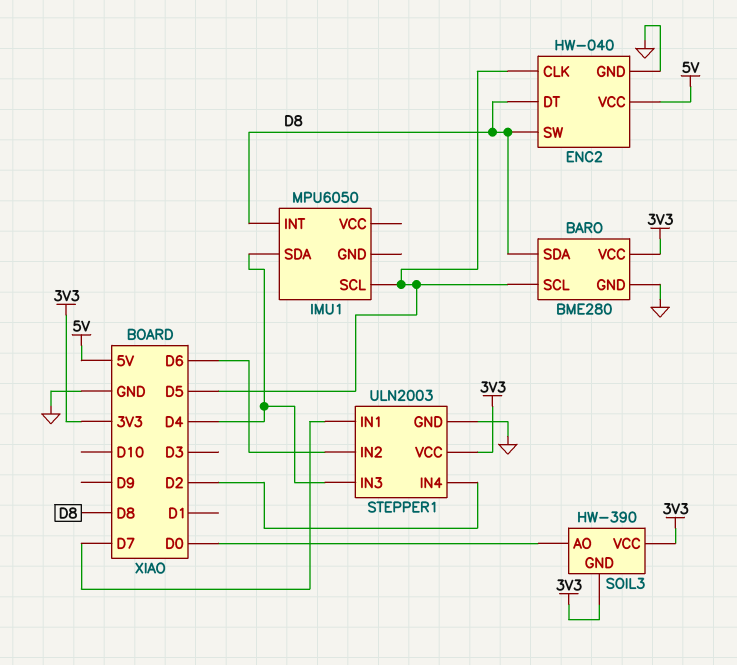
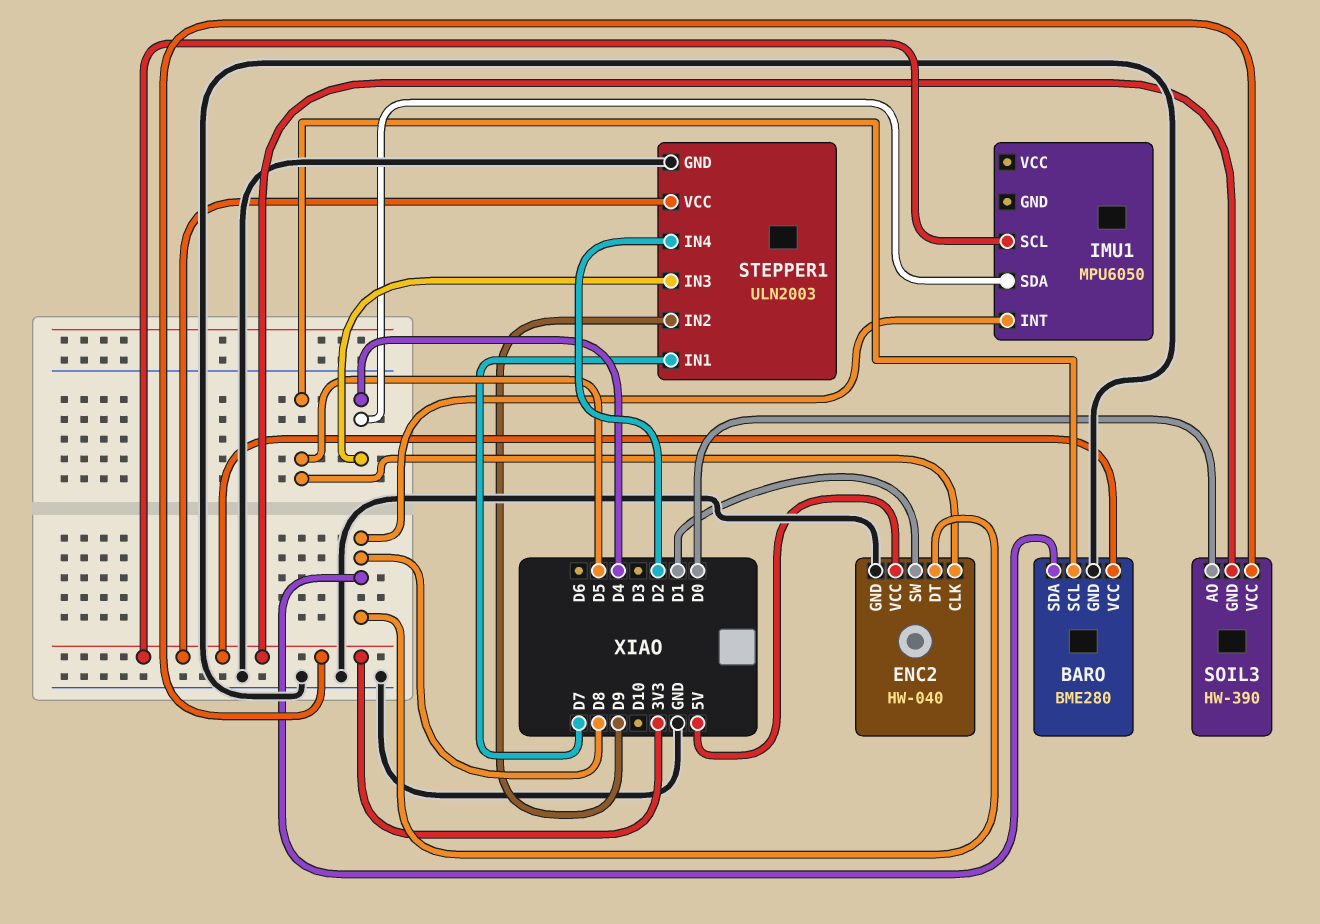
ENC2 pin SW: D8 -> D1
IMU1 pin SCL: D5 -> 3V3
STEPPER1 pin IN2: D6 -> D9

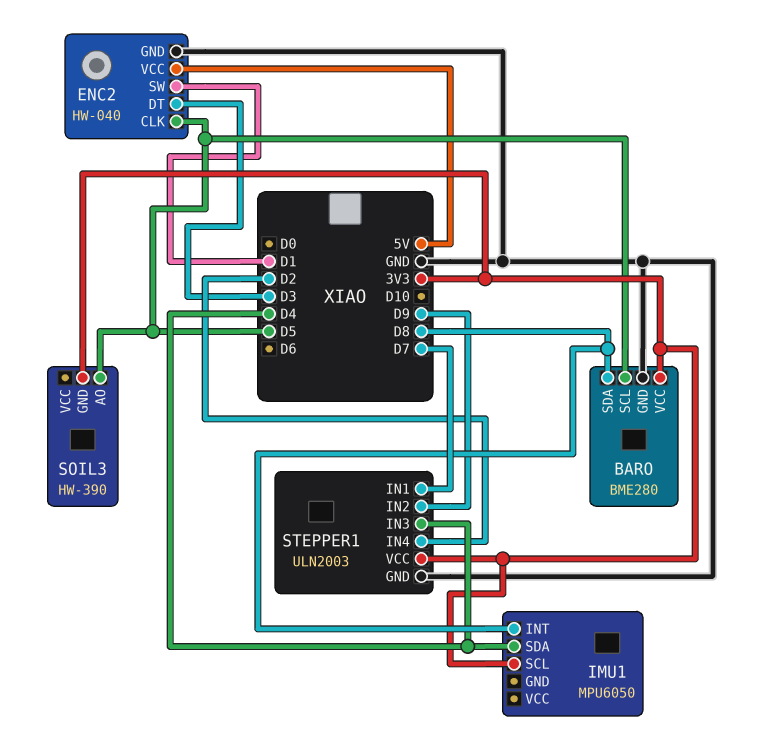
ENC2 pin DT: D8 -> D3
SOIL3 pin AO: D0 -> D5
SOIL3 pin VCC: 3V3 -> none

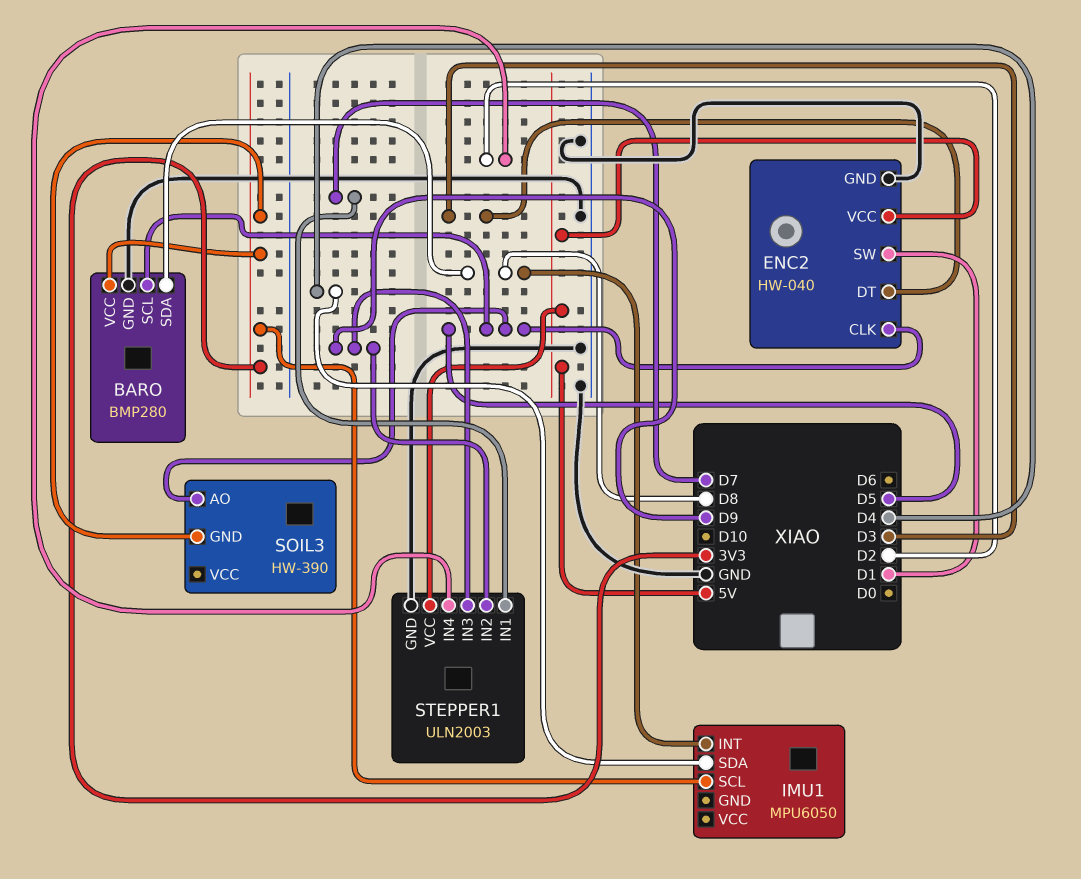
BARO: BME280 -> BMP280
STEPPER1 pin IN3: D4 -> D9
STEPPER1 pin VCC: 3V3 -> 5V

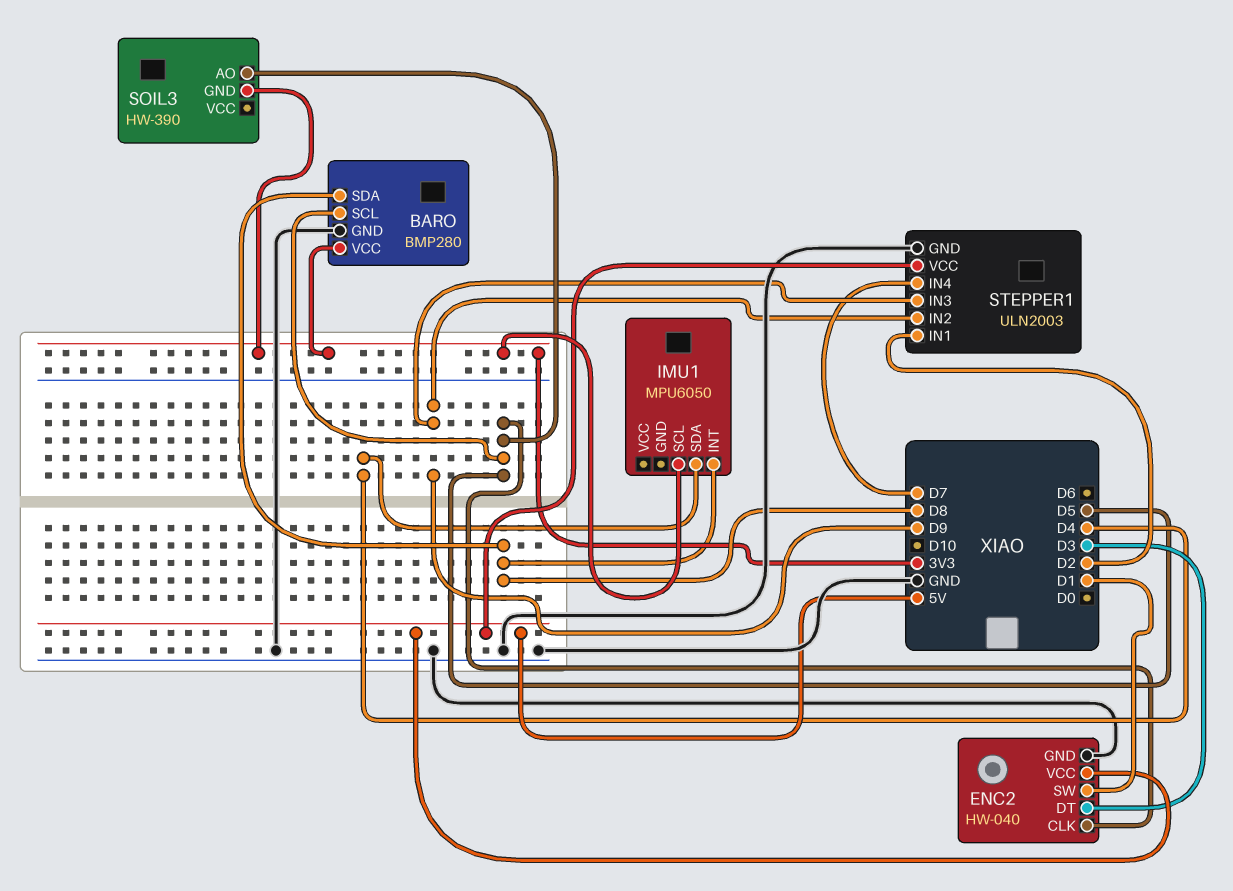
STEPPER1 pin IN1: D7 -> D2
STEPPER1 pin IN4: D2 -> D7

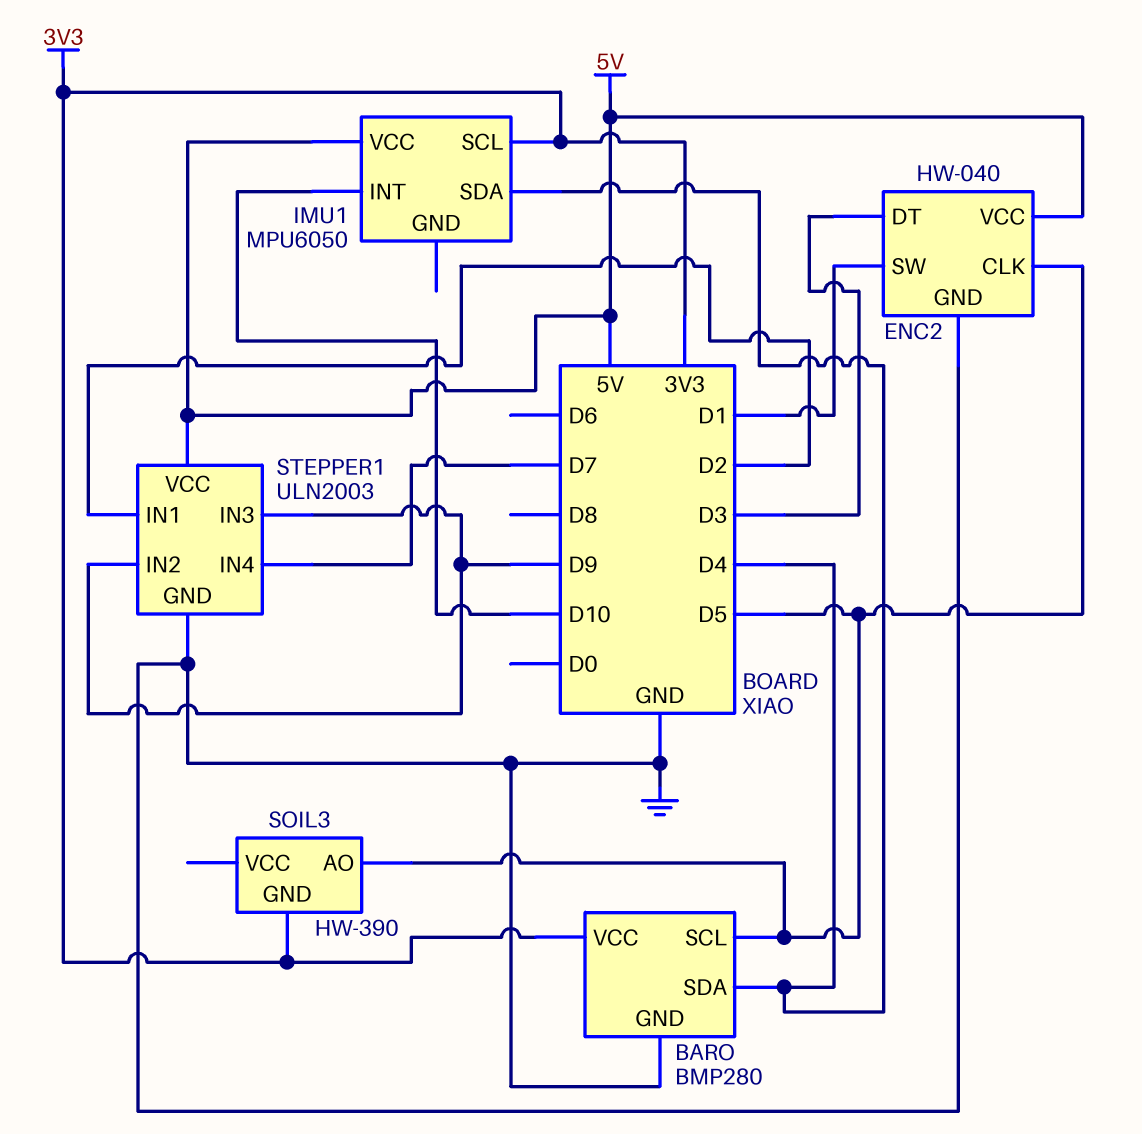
BARO pin SDA: D8 -> D4
IMU1 pin INT: D8 -> D10
IMU1 pin VCC: none -> 5V

